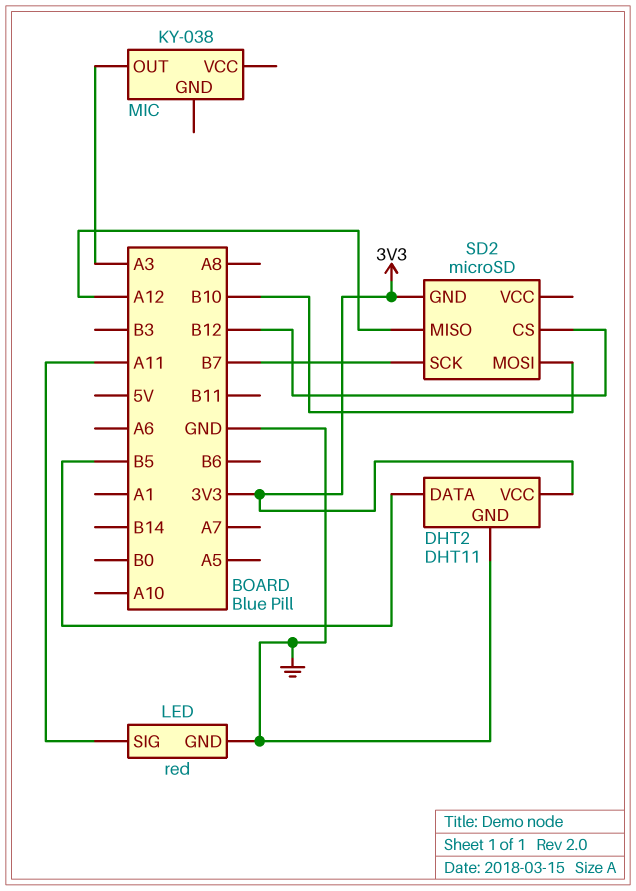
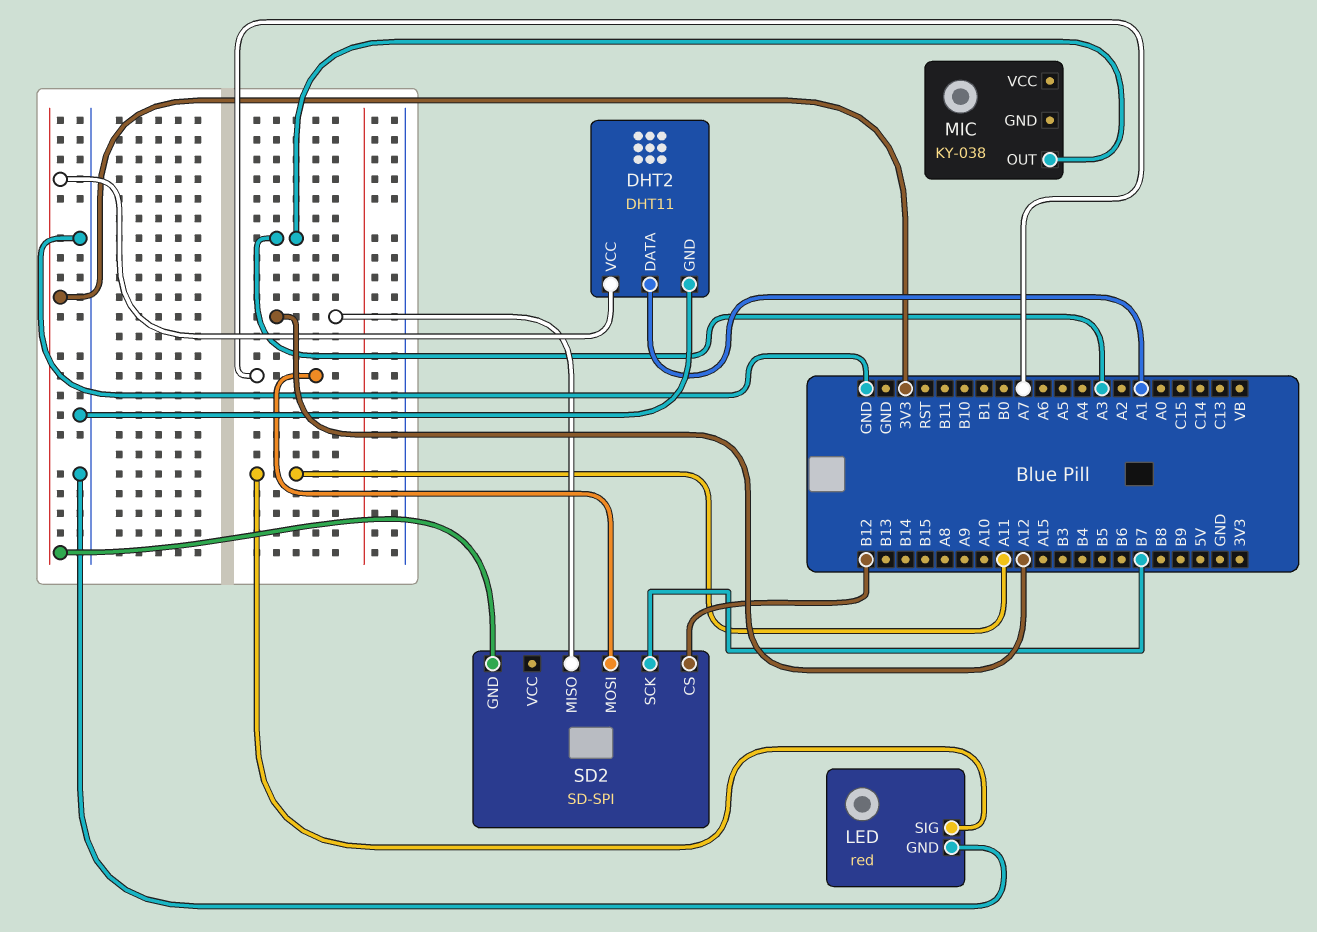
DHT2 pin DATA: B5 -> A1
SD2: microSD -> SD-SPI
SD2 pin MOSI: B10 -> A7

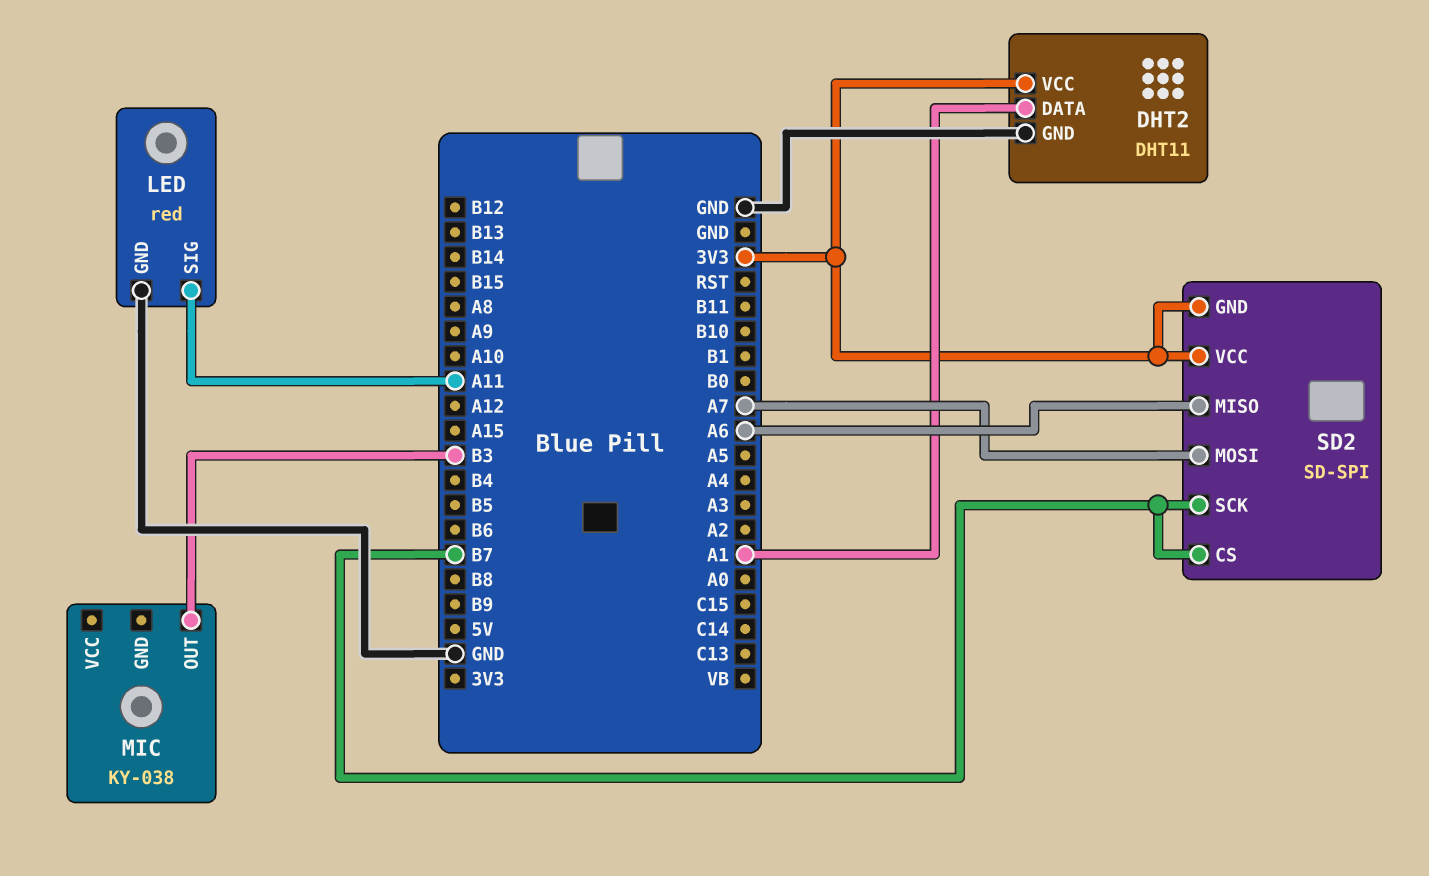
MIC pin OUT: A3 -> B3
SD2 pin CS: B12 -> B7
SD2 pin MISO: A12 -> A6
SD2 pin VCC: none -> 3V3

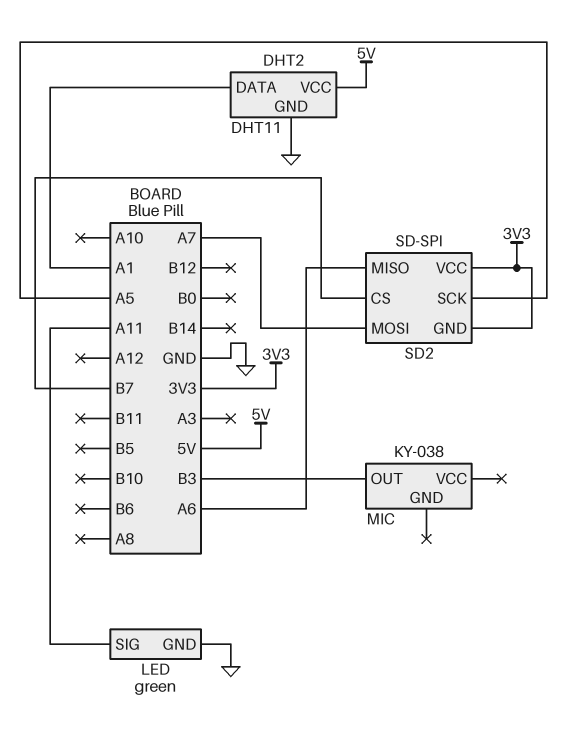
DHT2 pin VCC: 3V3 -> 5V
LED: red -> green
SD2 pin SCK: B7 -> A5

